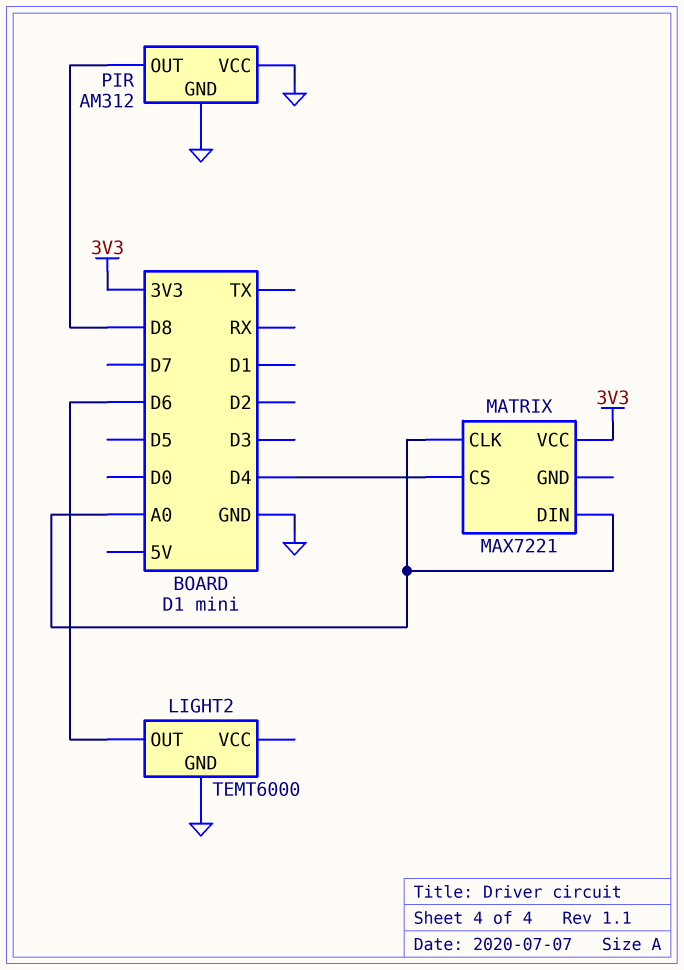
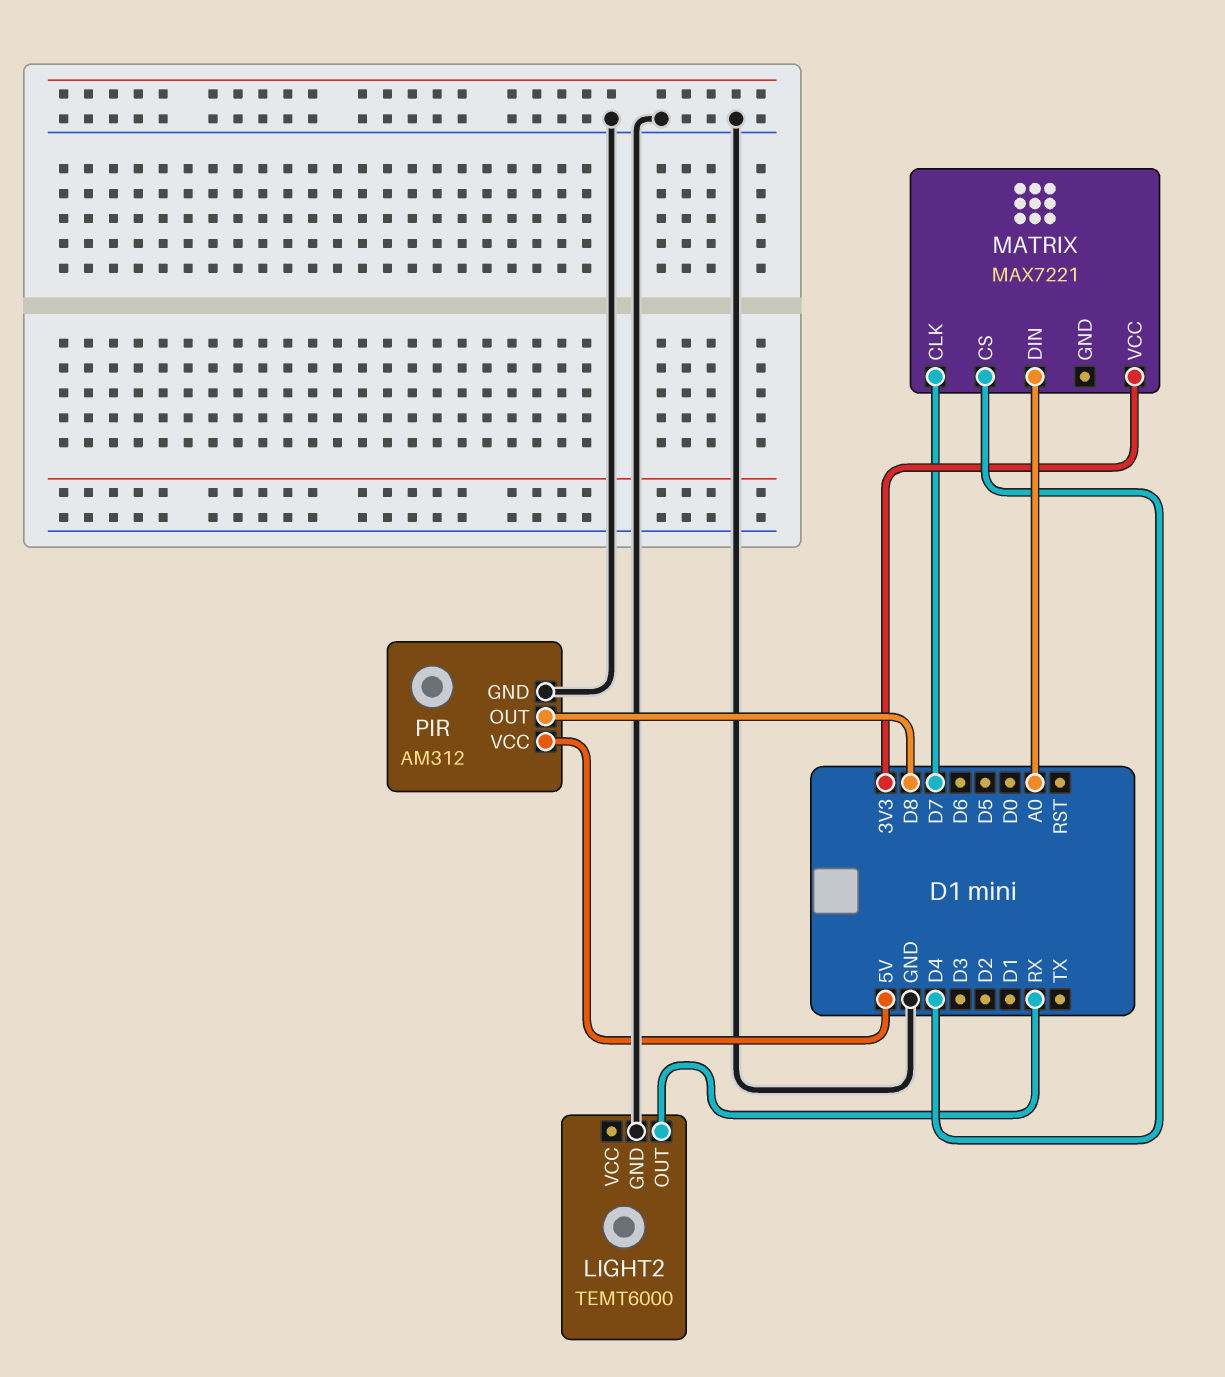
LIGHT2 pin OUT: D6 -> RX
MATRIX pin CLK: A0 -> D7
PIR pin VCC: GND -> 5V

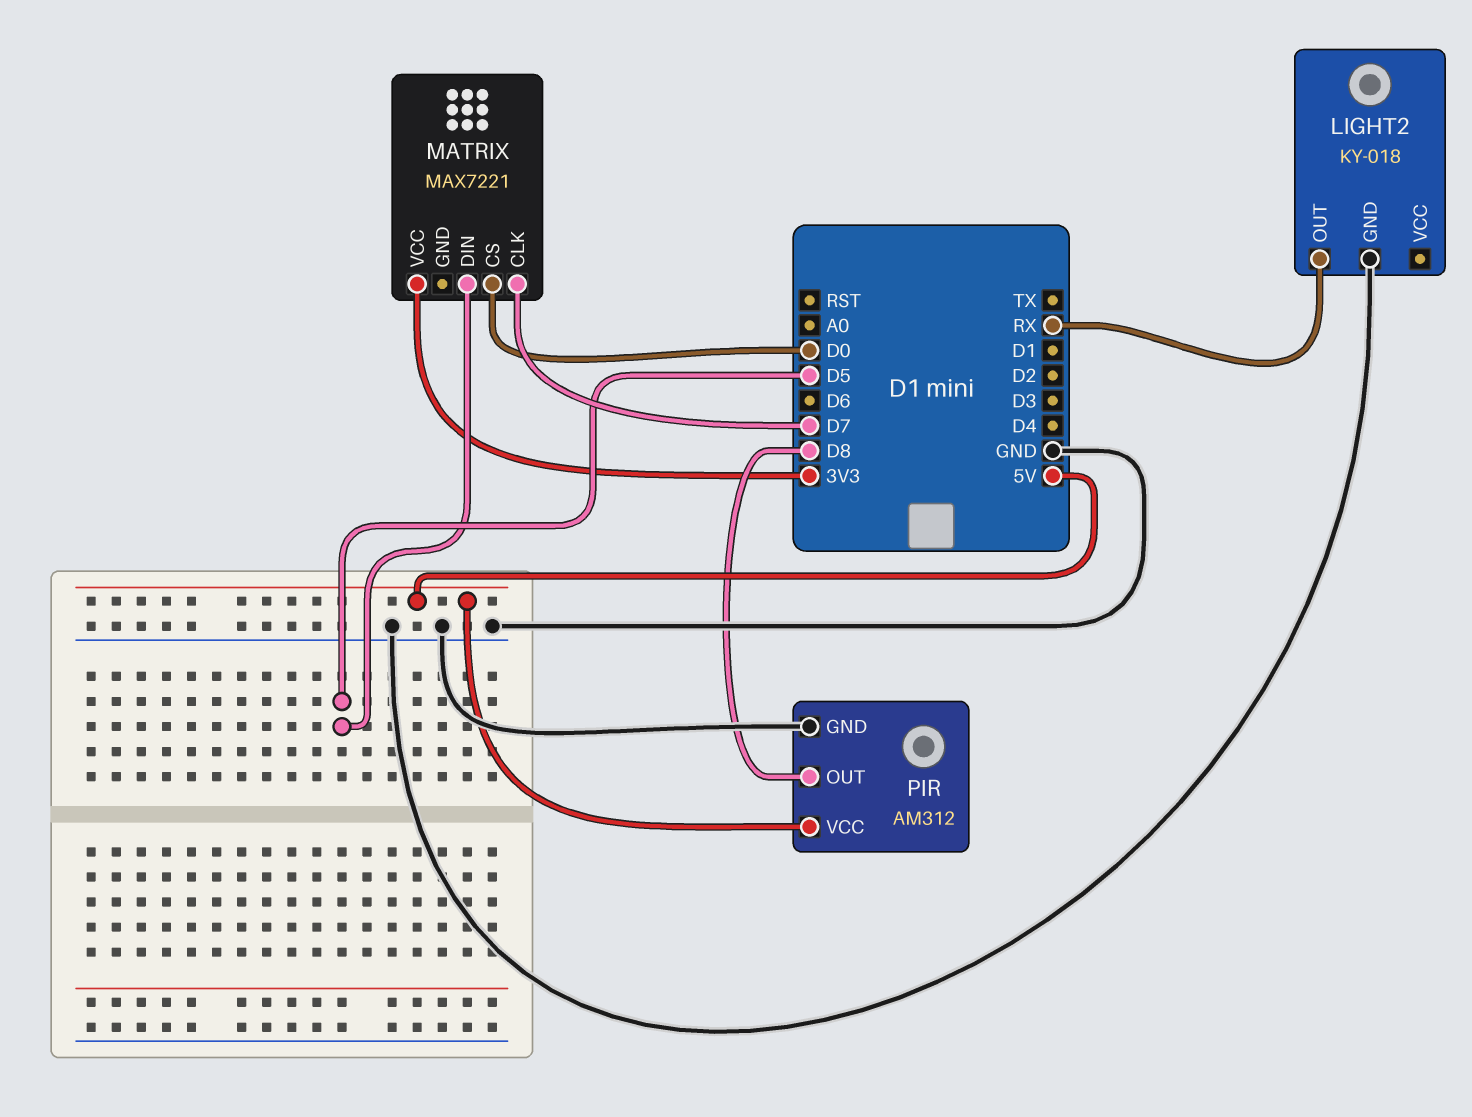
LIGHT2: TEMT6000 -> KY-018
MATRIX pin CS: D4 -> D0
MATRIX pin DIN: A0 -> D5

